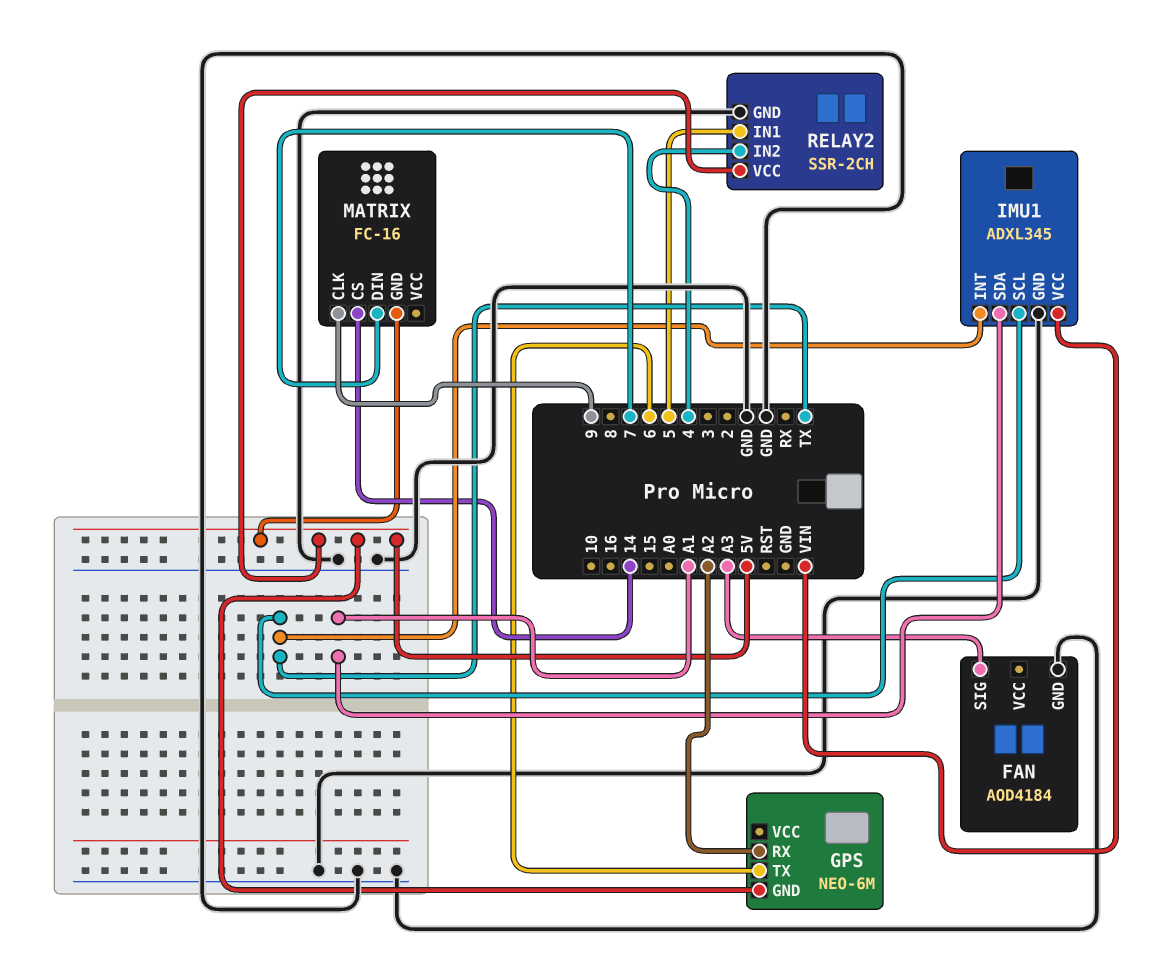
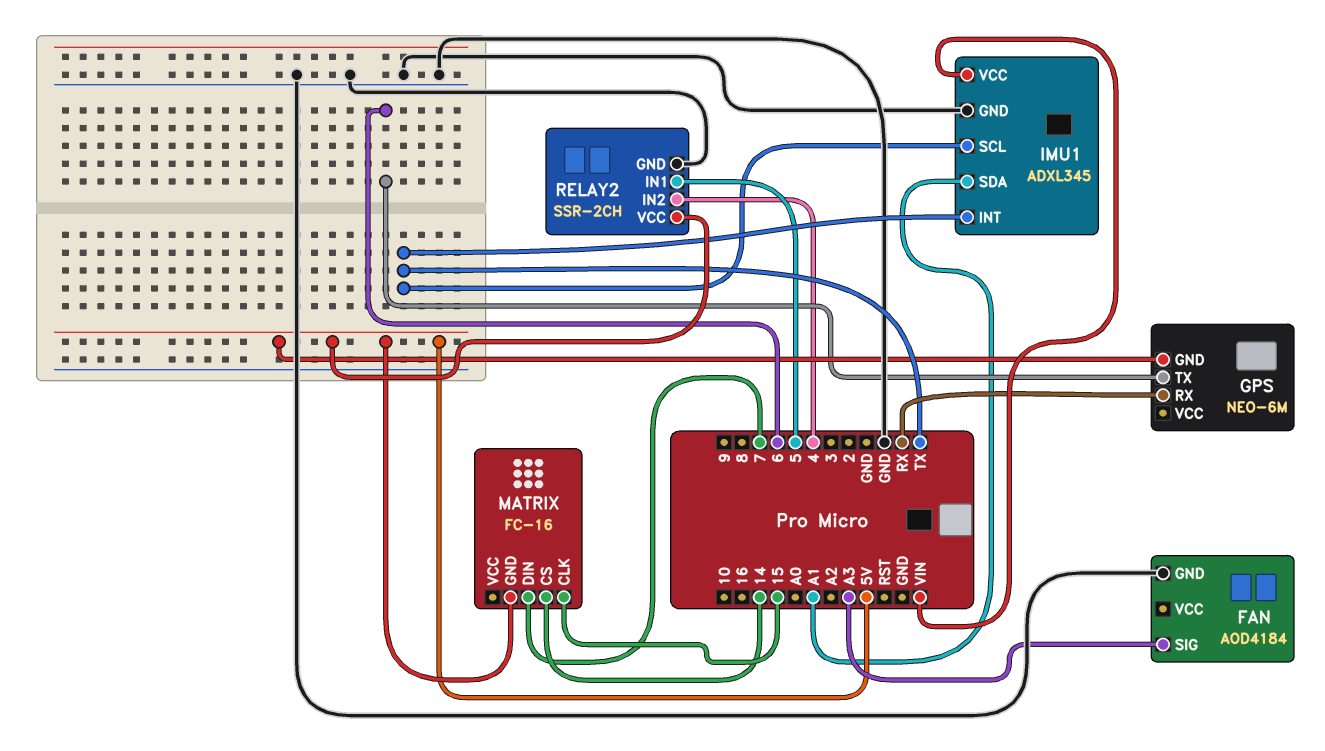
GPS pin RX: A2 -> RX
MATRIX pin CLK: 9 -> 15

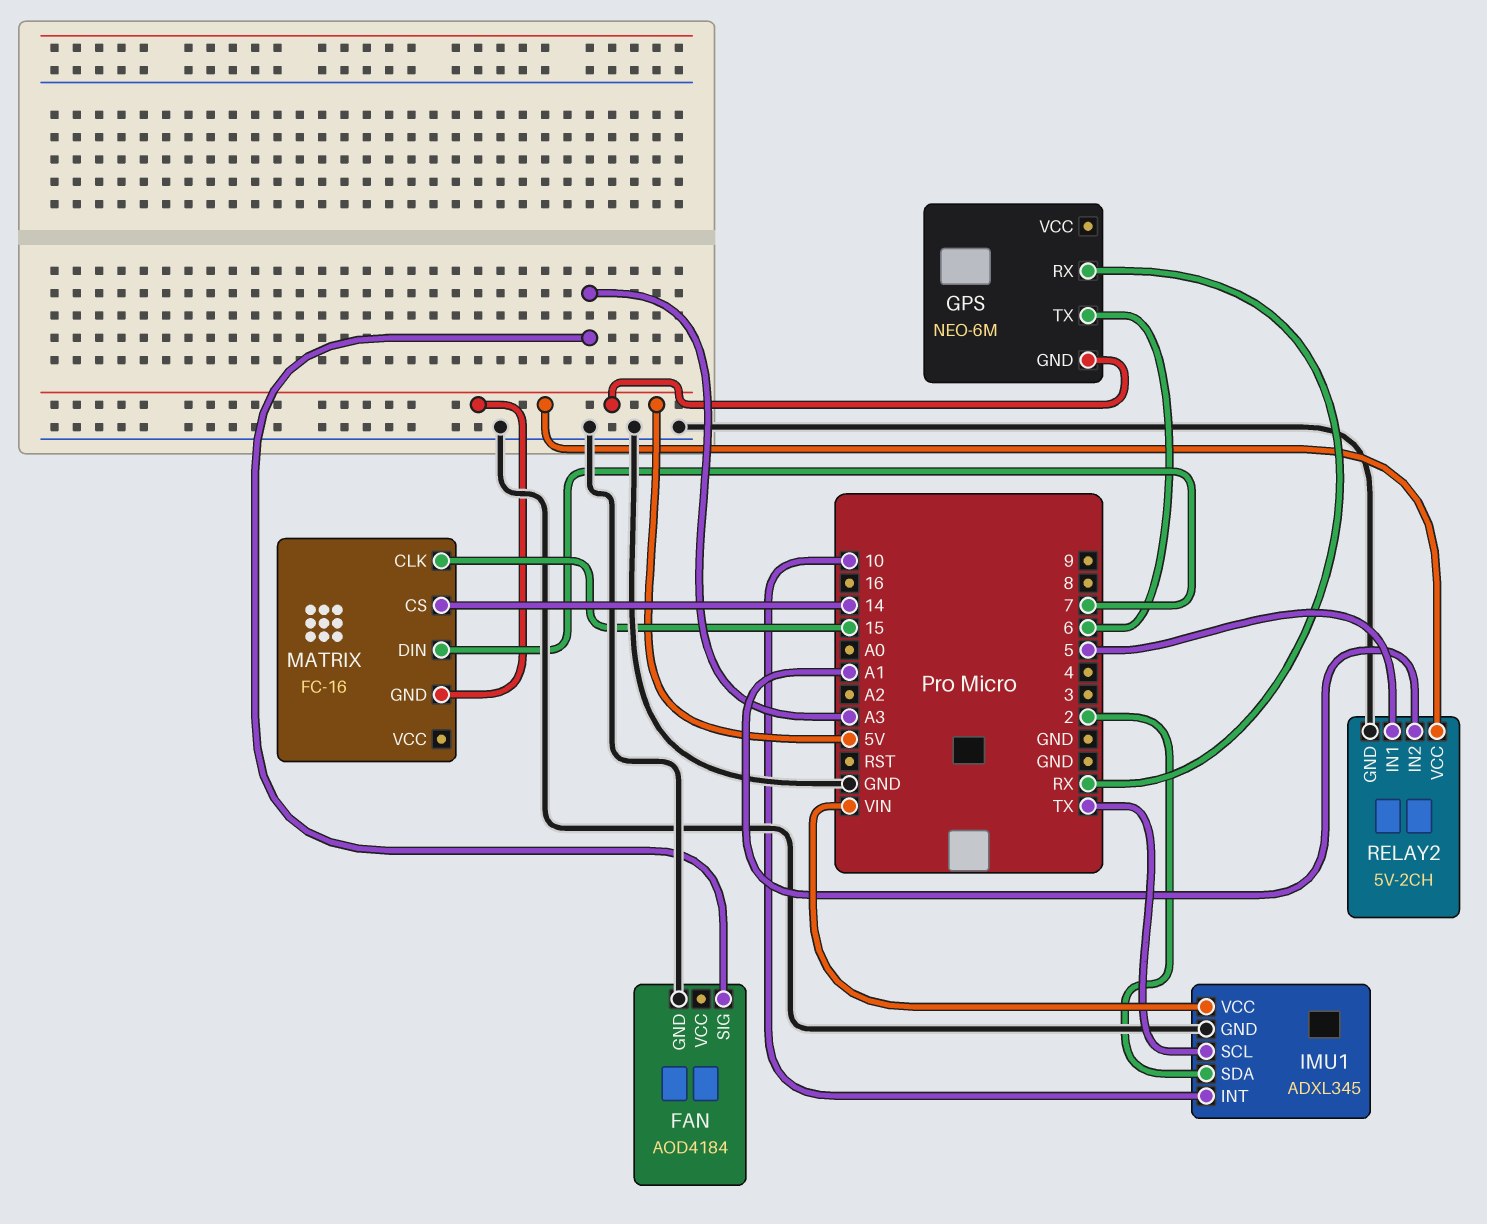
IMU1 pin INT: TX -> 10
IMU1 pin SDA: A1 -> 2
RELAY2: SSR-2CH -> 5V-2CH
RELAY2 pin IN2: 4 -> A1

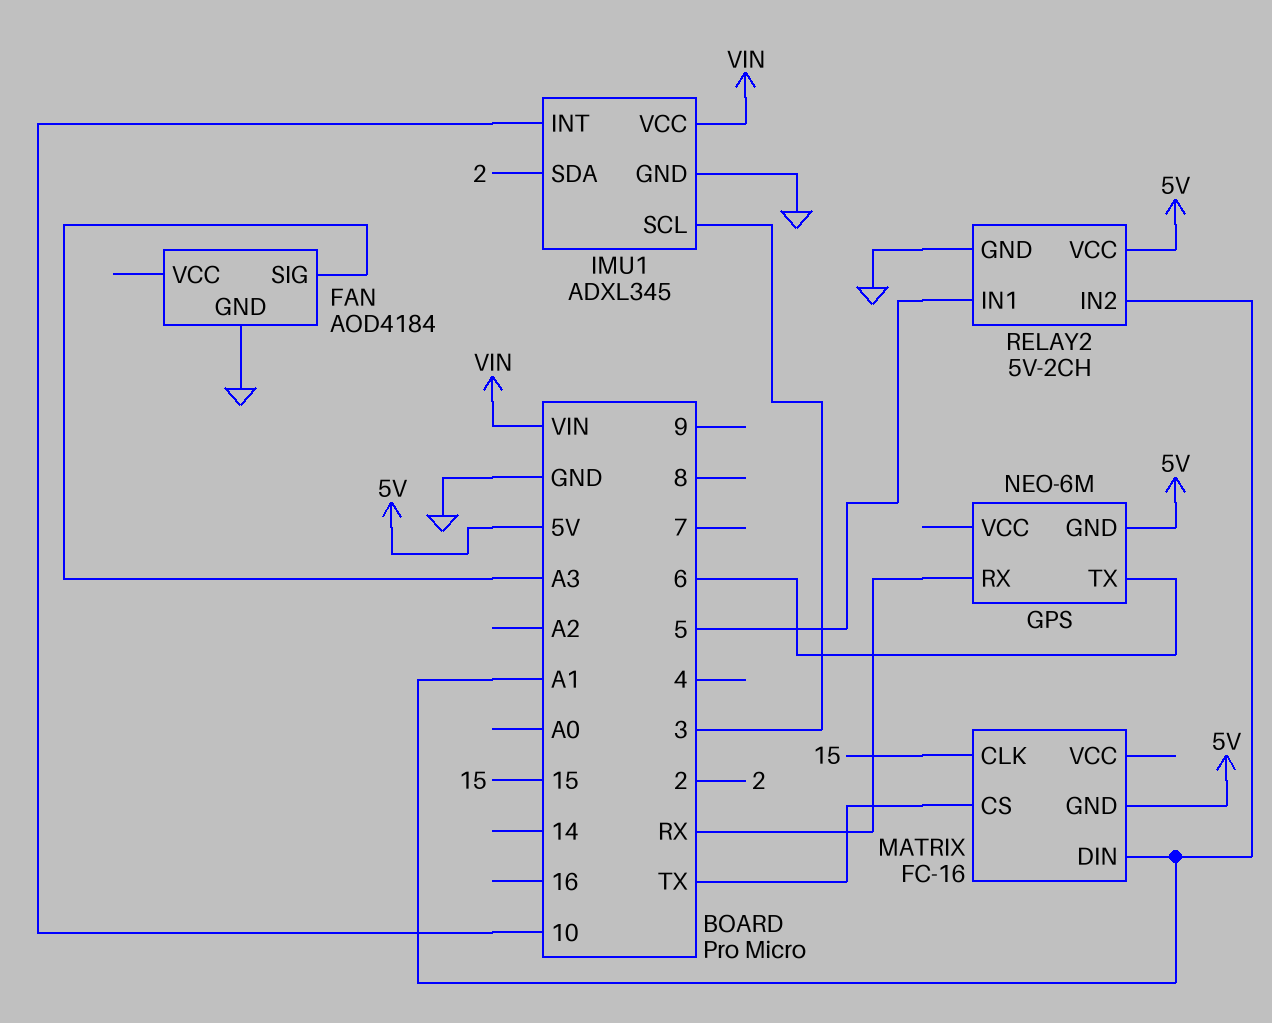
IMU1 pin SCL: TX -> 3
MATRIX pin CS: 14 -> TX
MATRIX pin DIN: 7 -> A1

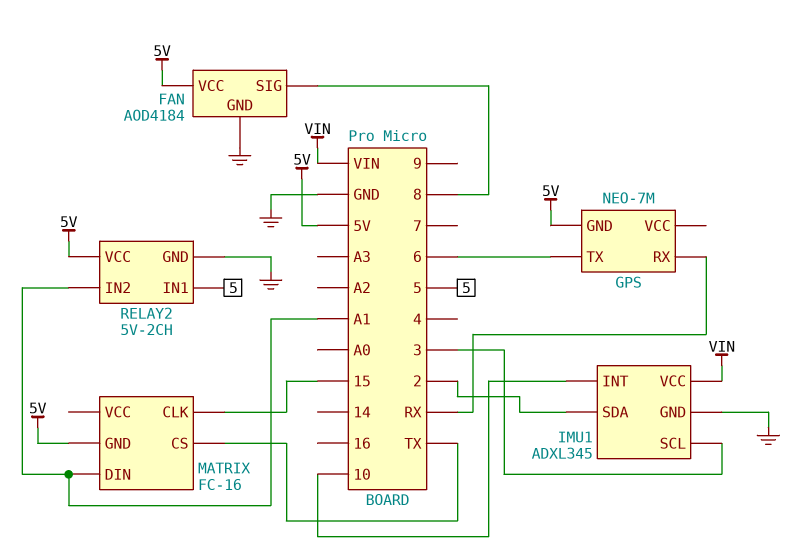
FAN pin SIG: A3 -> 8
FAN pin VCC: none -> 5V
GPS: NEO-6M -> NEO-7M

